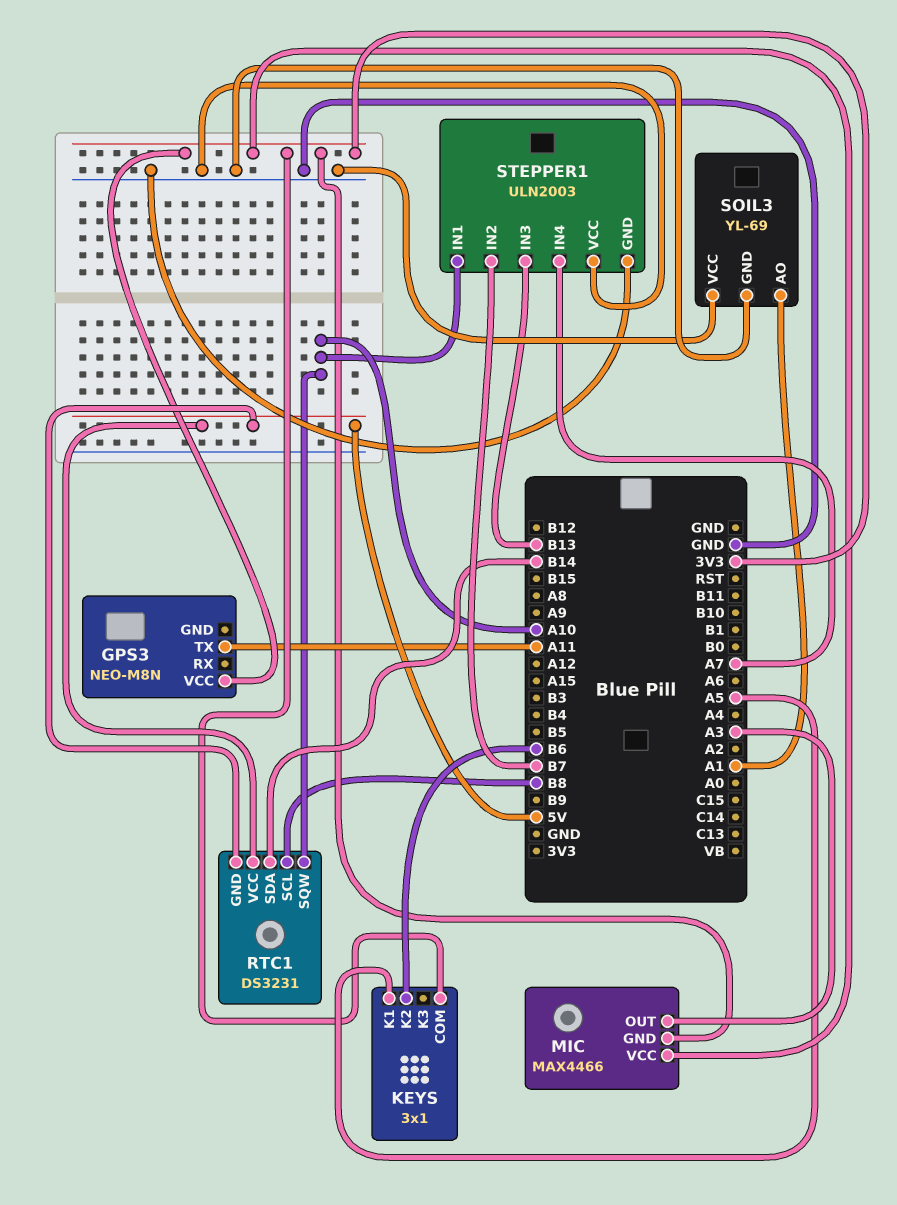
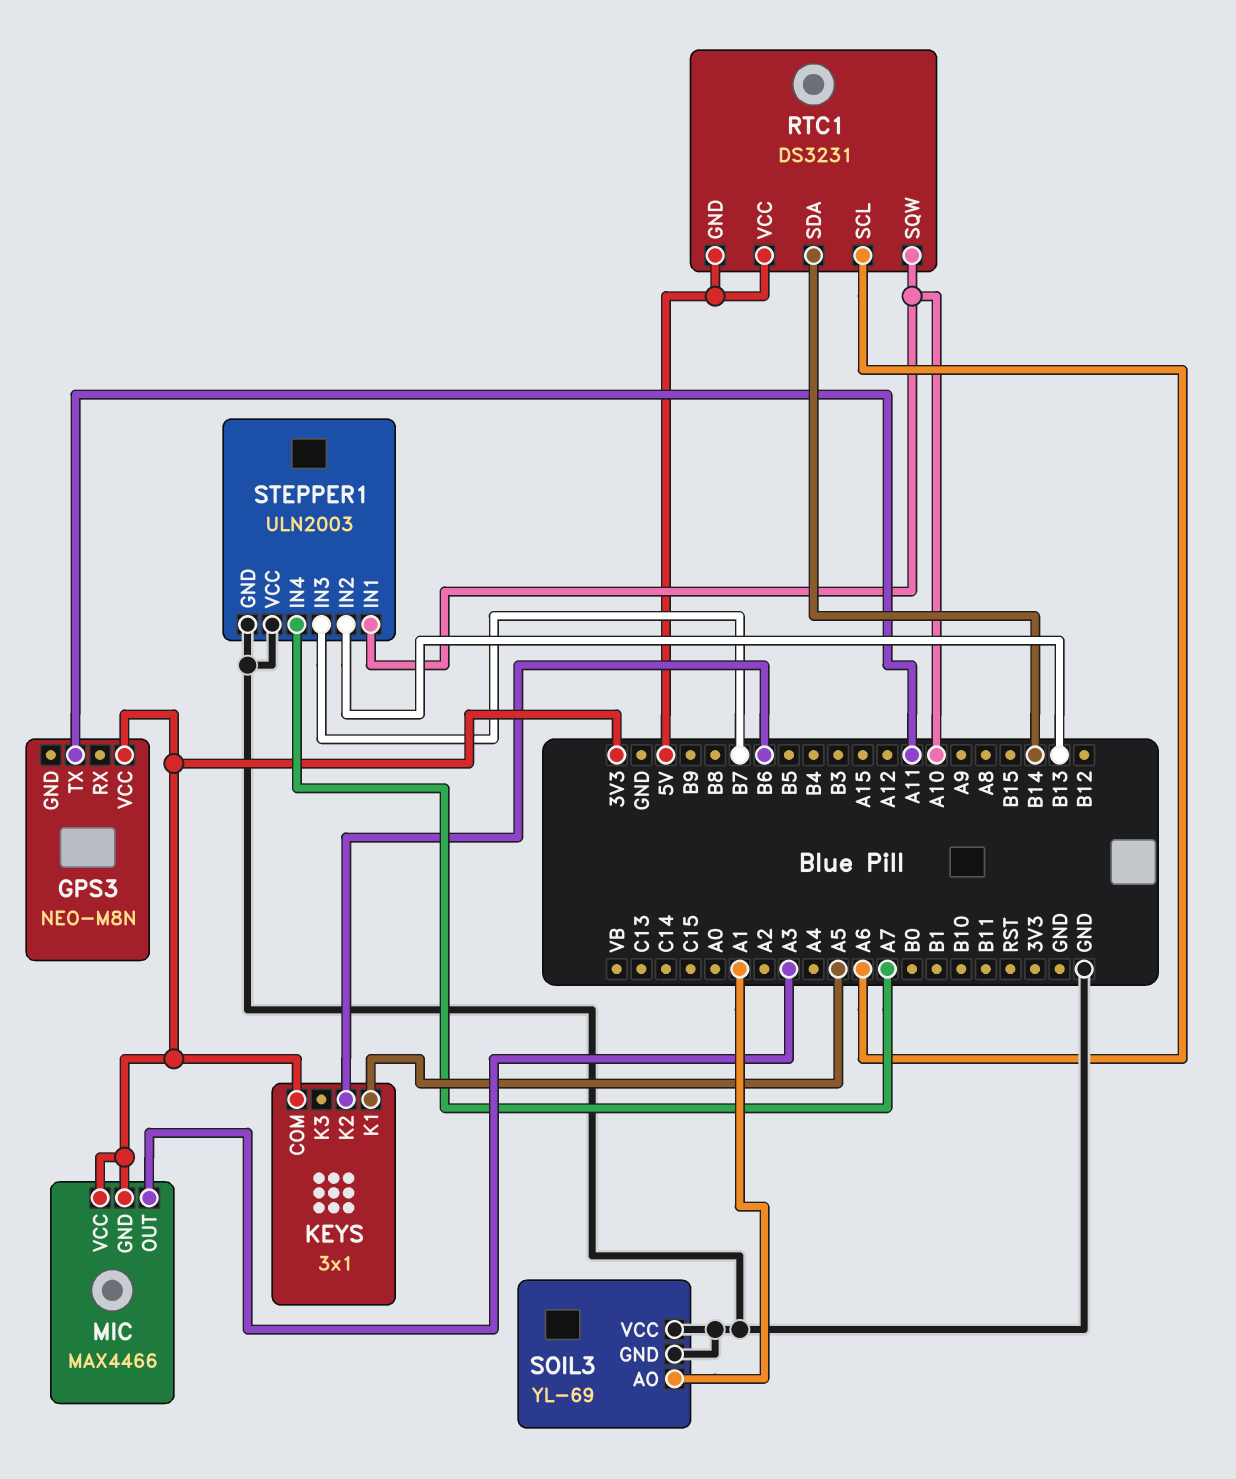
RTC1 pin SCL: B8 -> A6
STEPPER1 pin IN2: B7 -> B13
STEPPER1 pin IN3: B13 -> B7

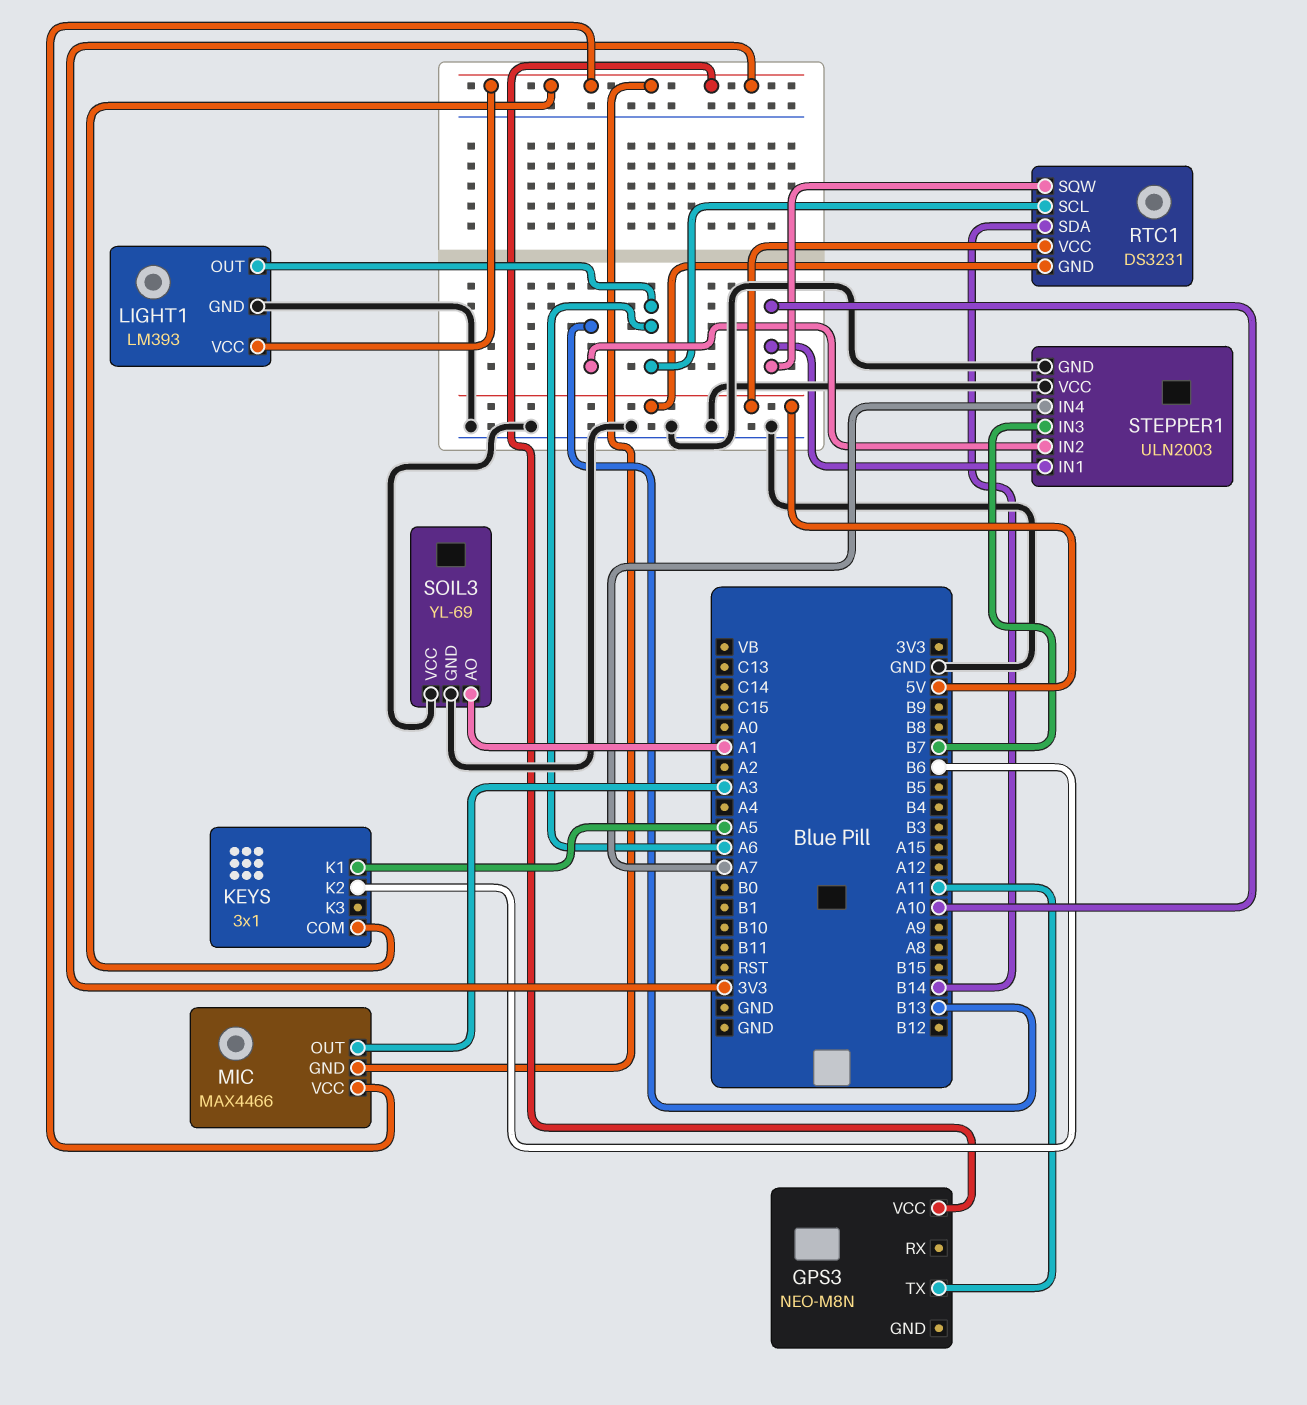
LIGHT1: none -> LM393
LIGHT1 pin GND: none -> GND
LIGHT1 pin OUT: none -> A6
LIGHT1 pin VCC: none -> 3V3

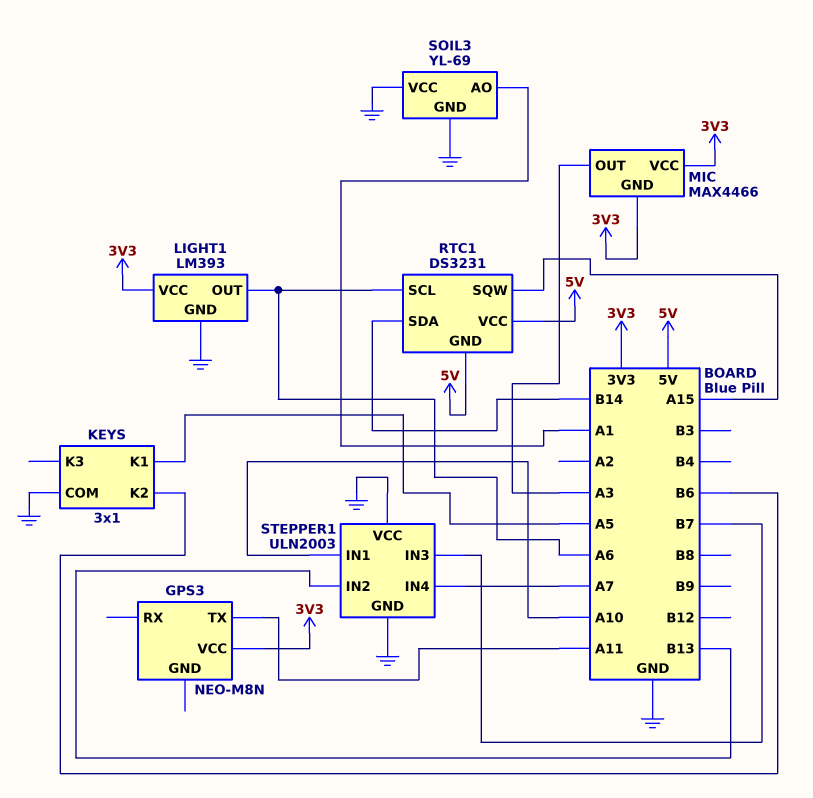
KEYS pin COM: 3V3 -> GND
RTC1 pin SQW: A10 -> A15

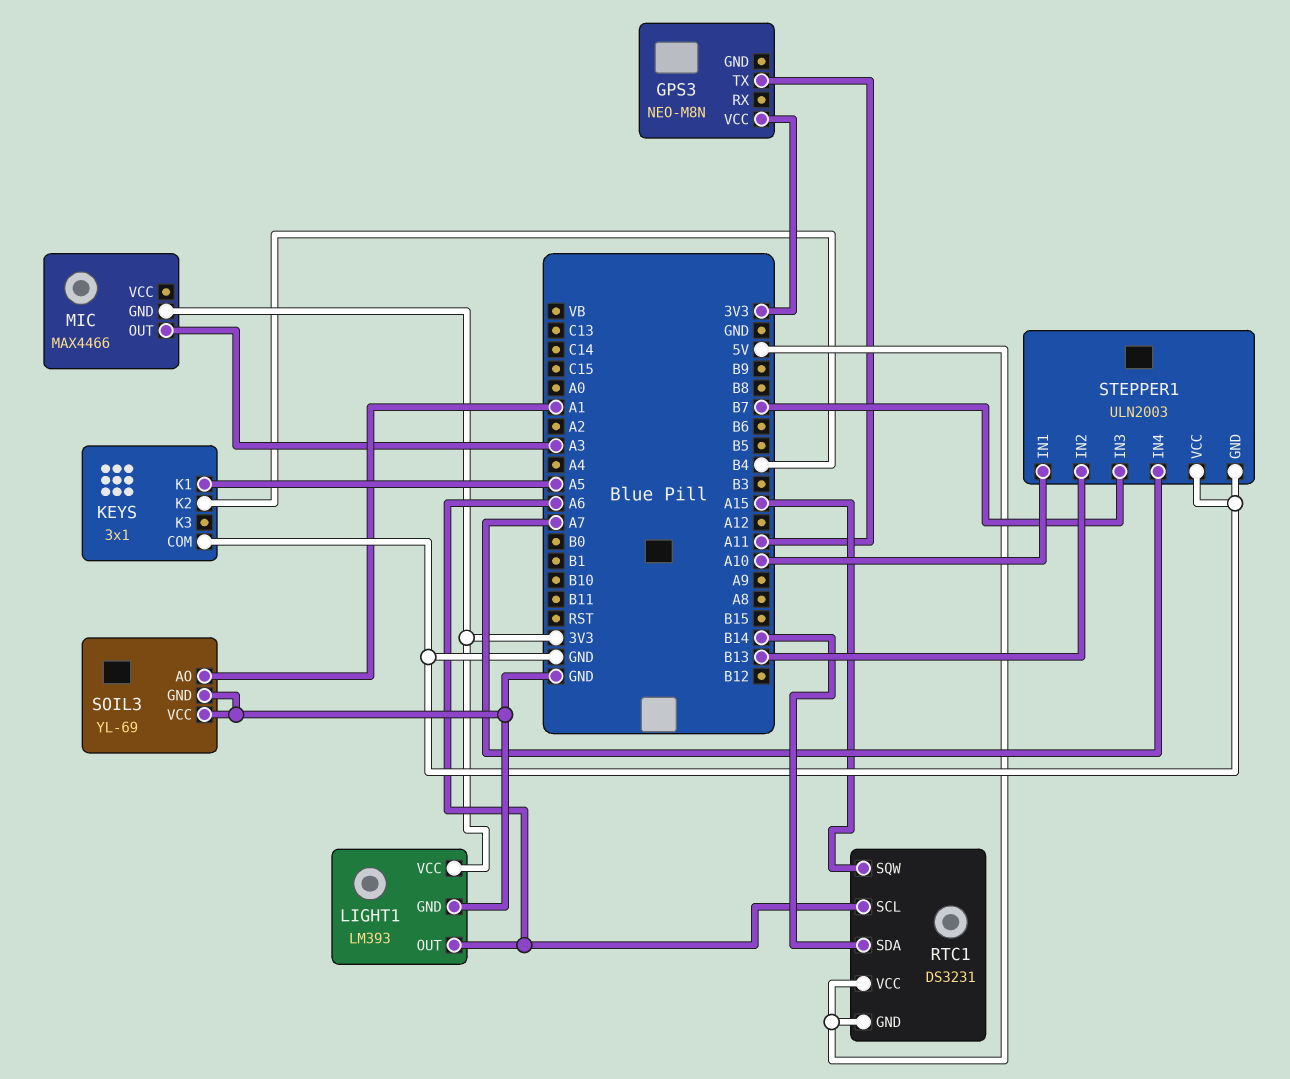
KEYS pin K2: B6 -> B4
MIC pin VCC: 3V3 -> none

